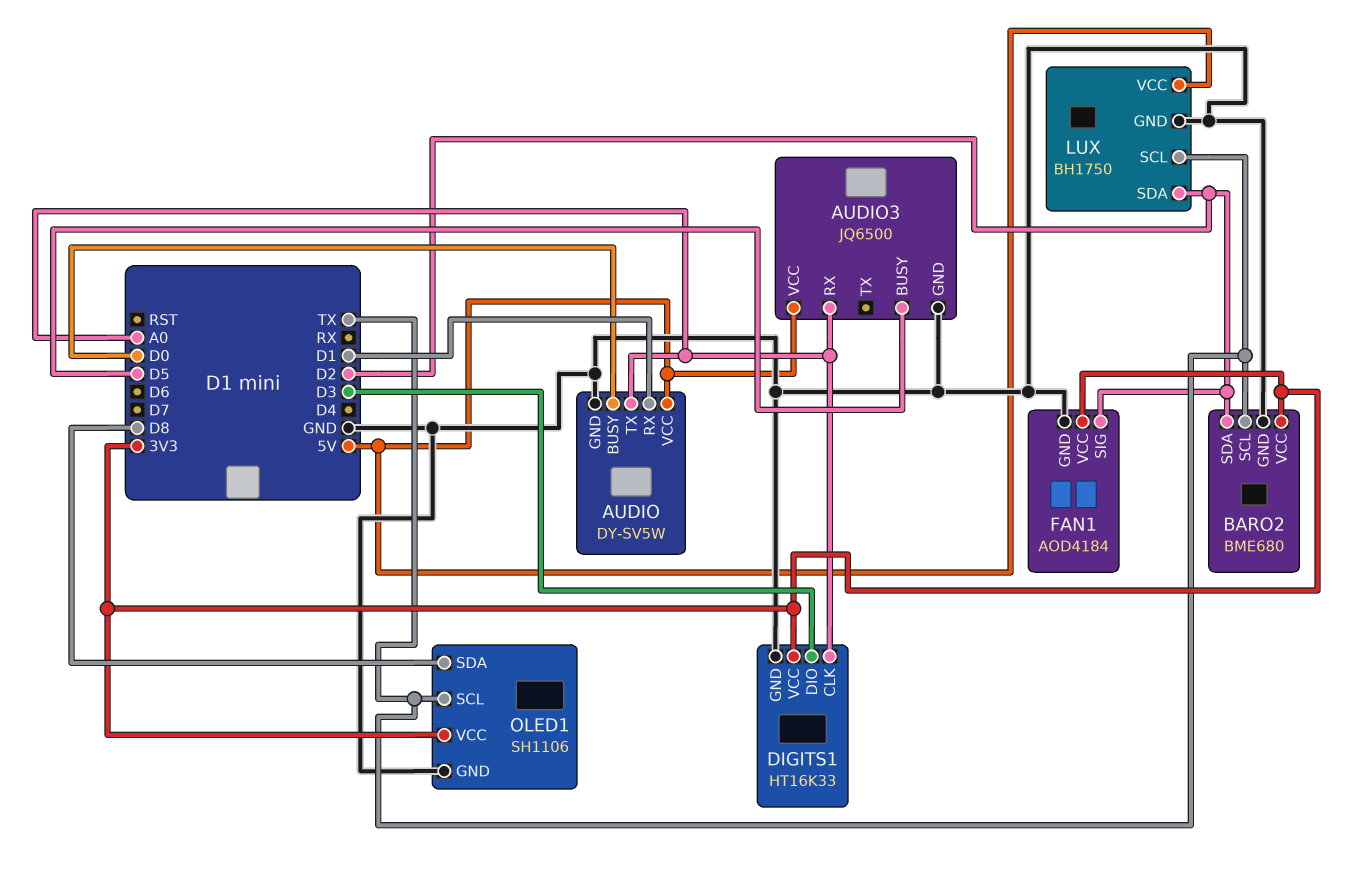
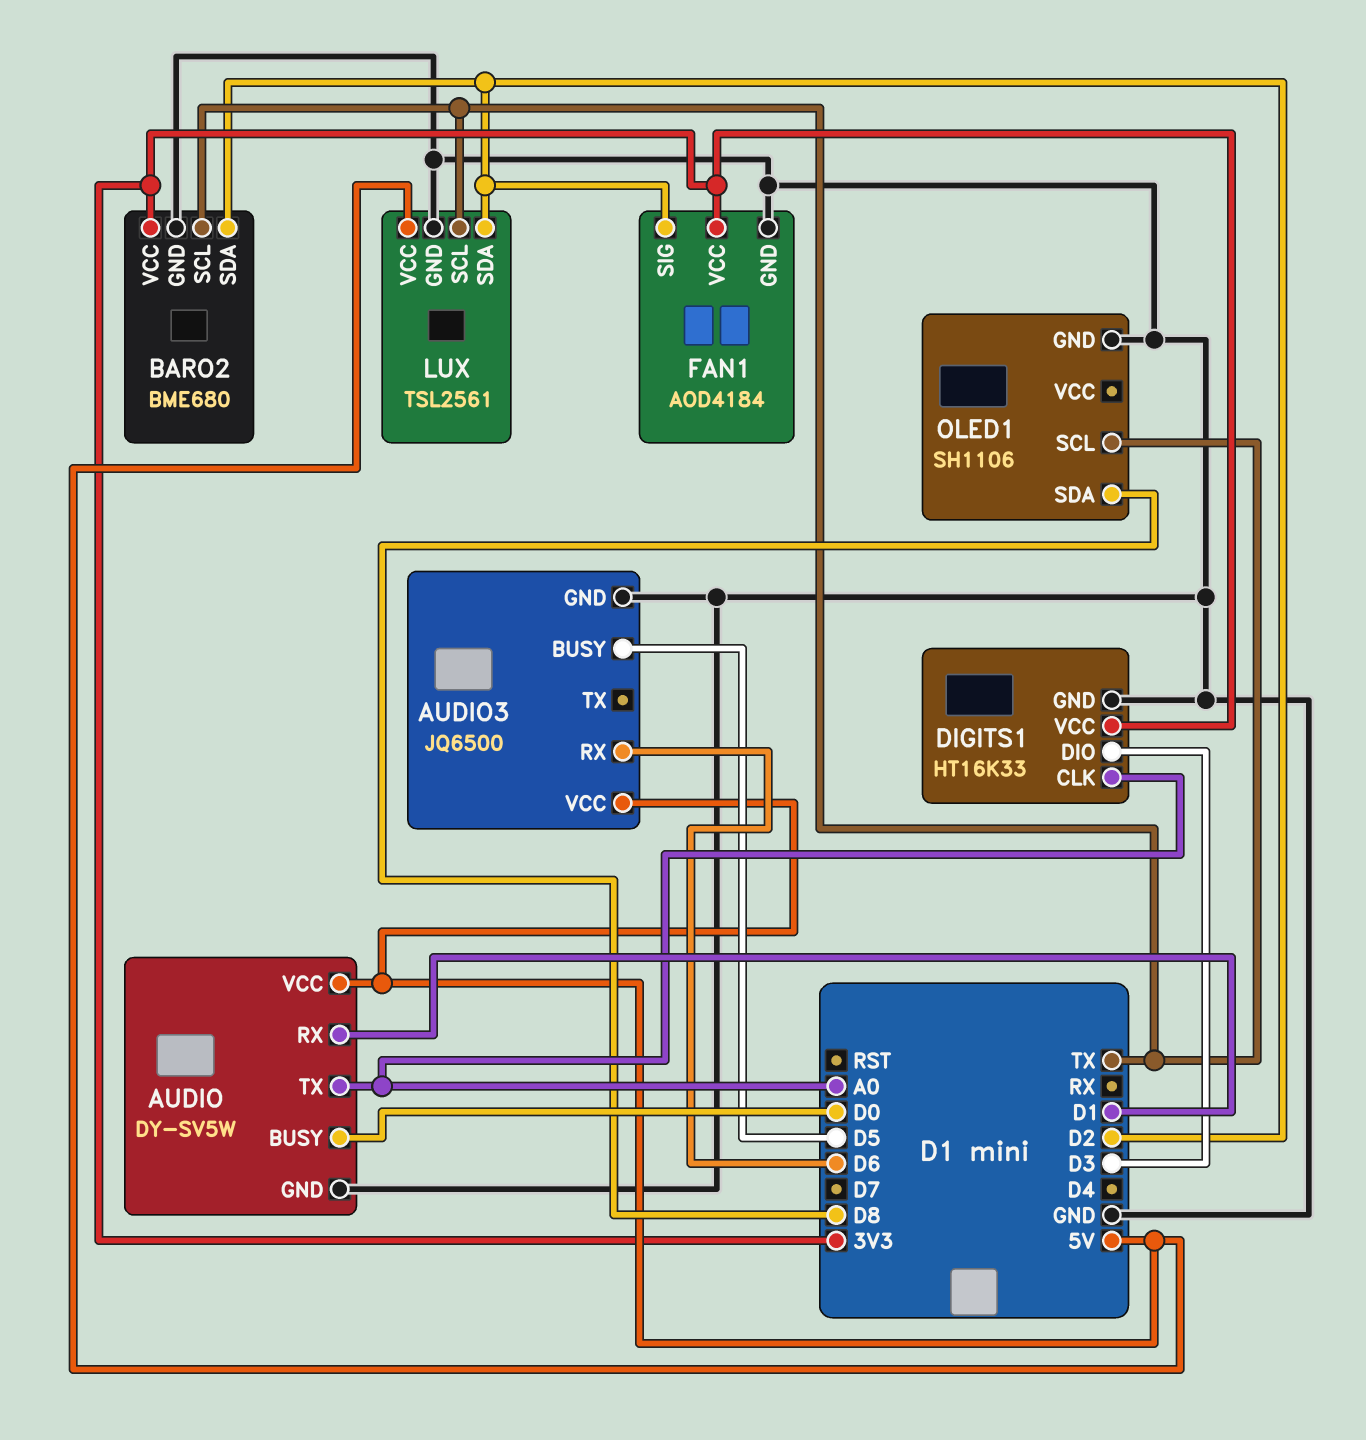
AUDIO3 pin RX: A0 -> D6
LUX: BH1750 -> TSL2561
OLED1 pin VCC: 3V3 -> none

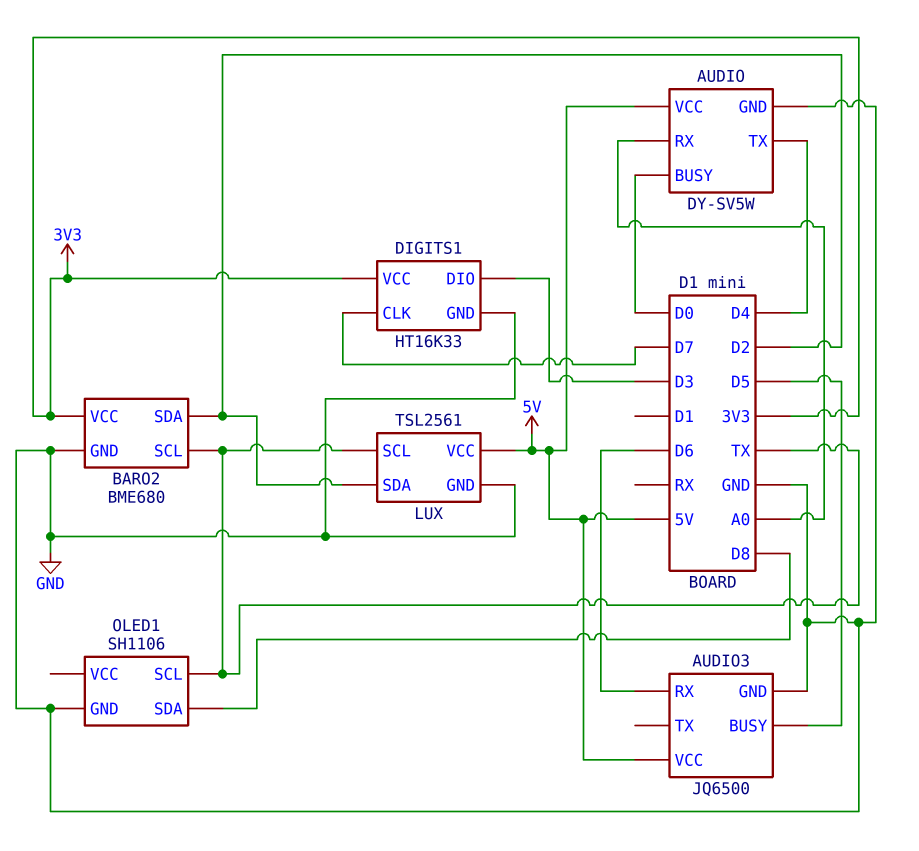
AUDIO pin RX: D1 -> A0
AUDIO pin TX: A0 -> D4
DIGITS1 pin CLK: A0 -> D7
FAN1: AOD4184 -> none
FAN1 pin GND: GND -> none
FAN1 pin SIG: D2 -> none
FAN1 pin VCC: 3V3 -> none

